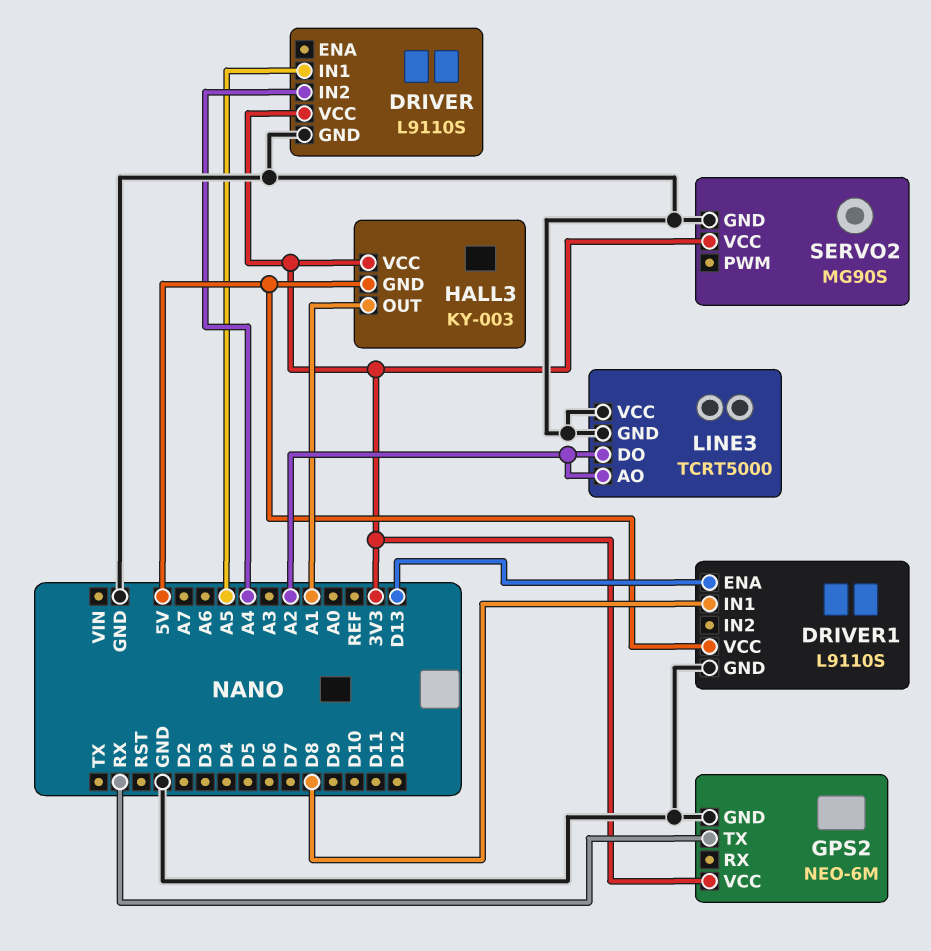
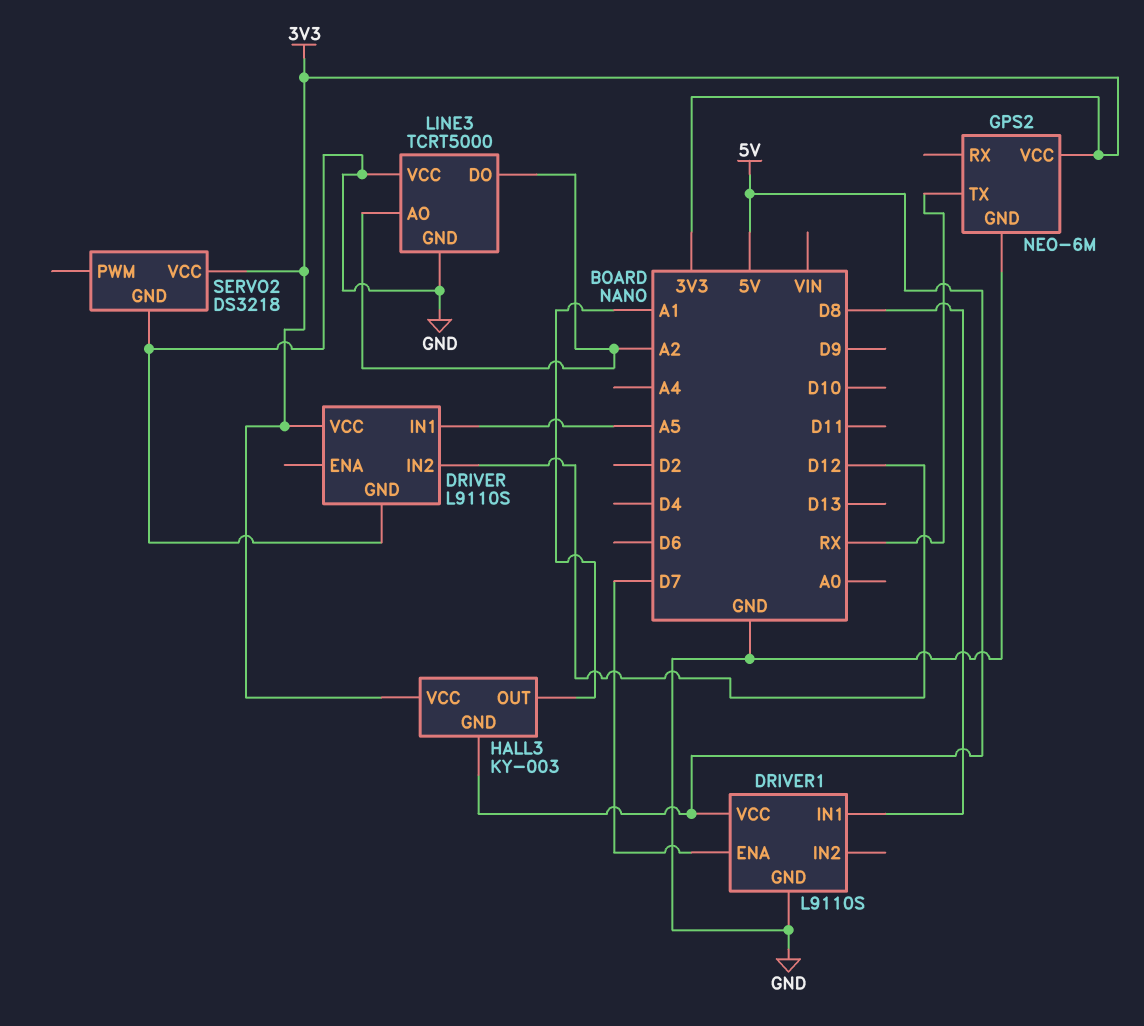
DRIVER pin IN2: A4 -> D12
DRIVER1 pin ENA: D13 -> D7
SERVO2: MG90S -> DS3218

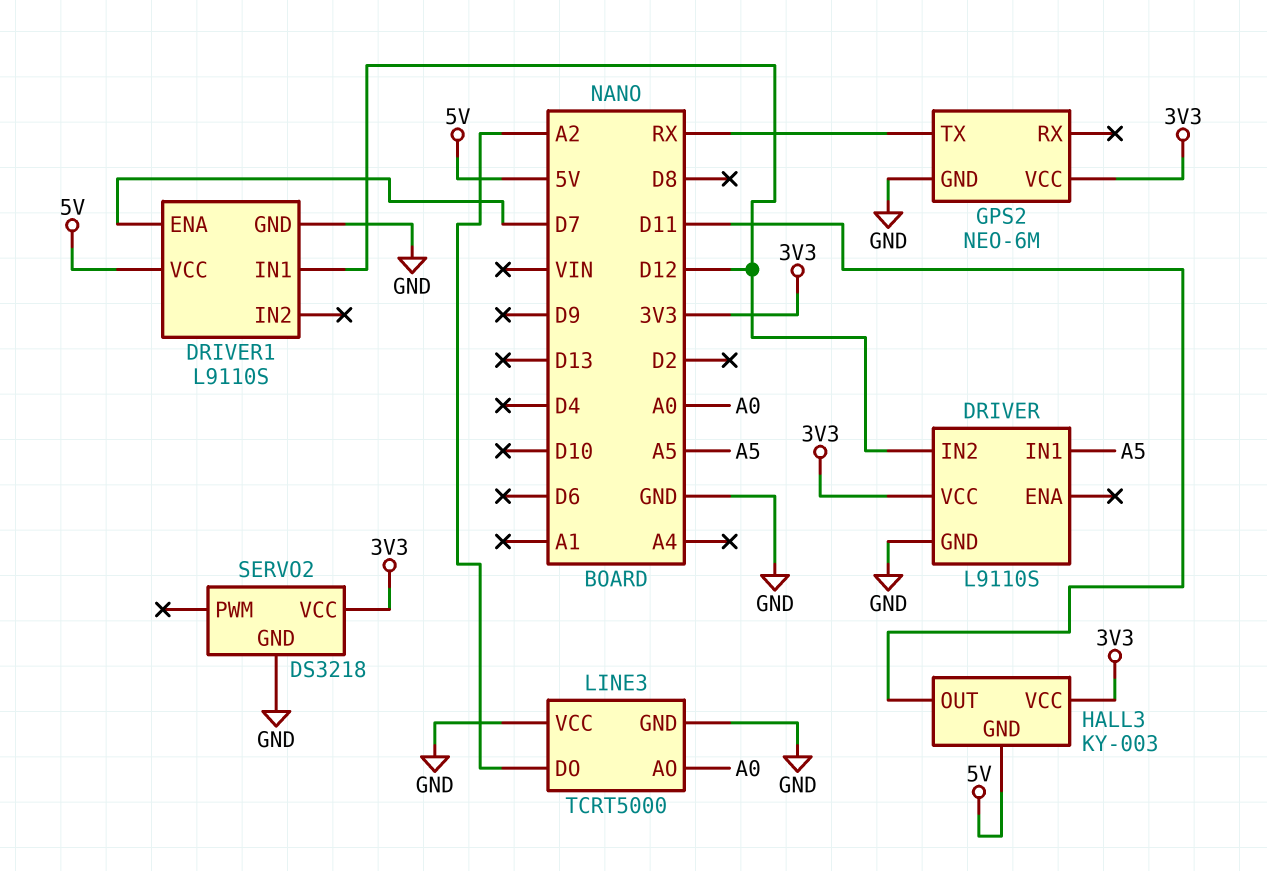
DRIVER1 pin IN1: D8 -> D12
HALL3 pin OUT: A1 -> D11
LINE3 pin AO: A2 -> A0

